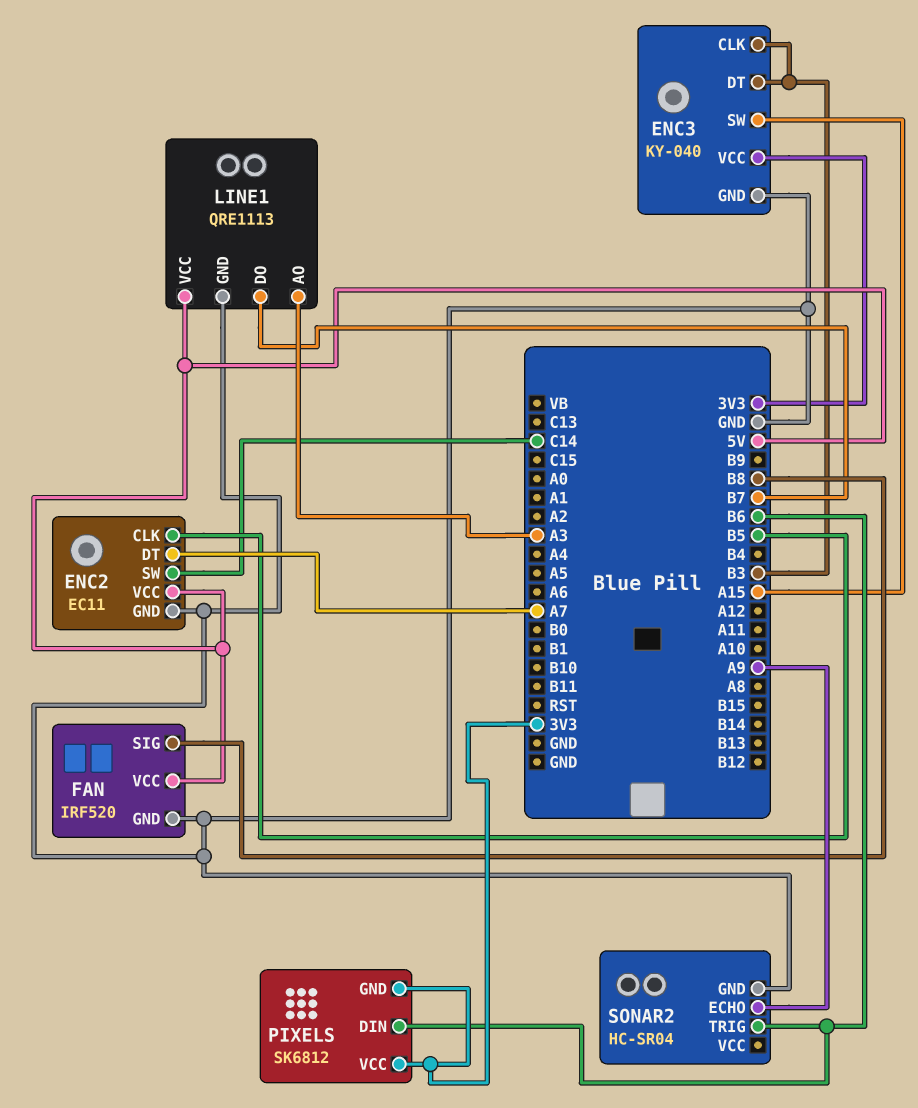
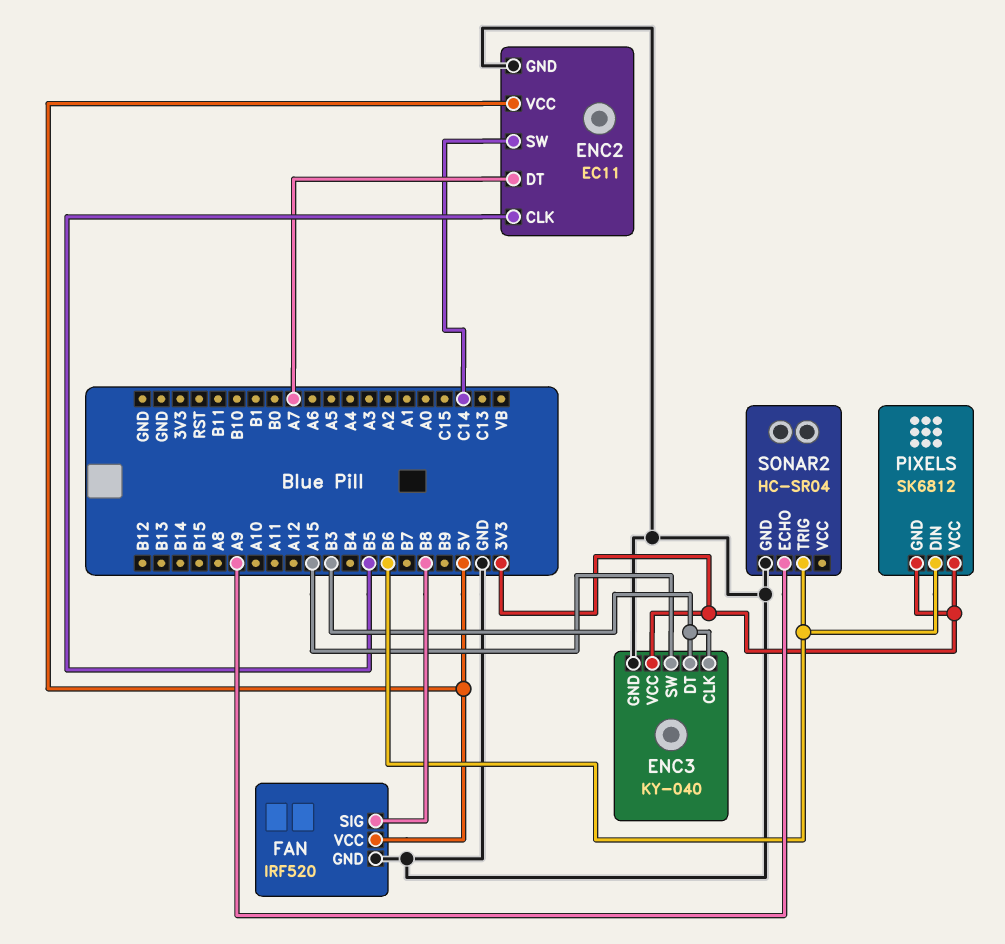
LINE1: QRE1113 -> none
LINE1 pin AO: A3 -> none
LINE1 pin DO: B7 -> none
LINE1 pin GND: GND -> none
LINE1 pin VCC: 5V -> none

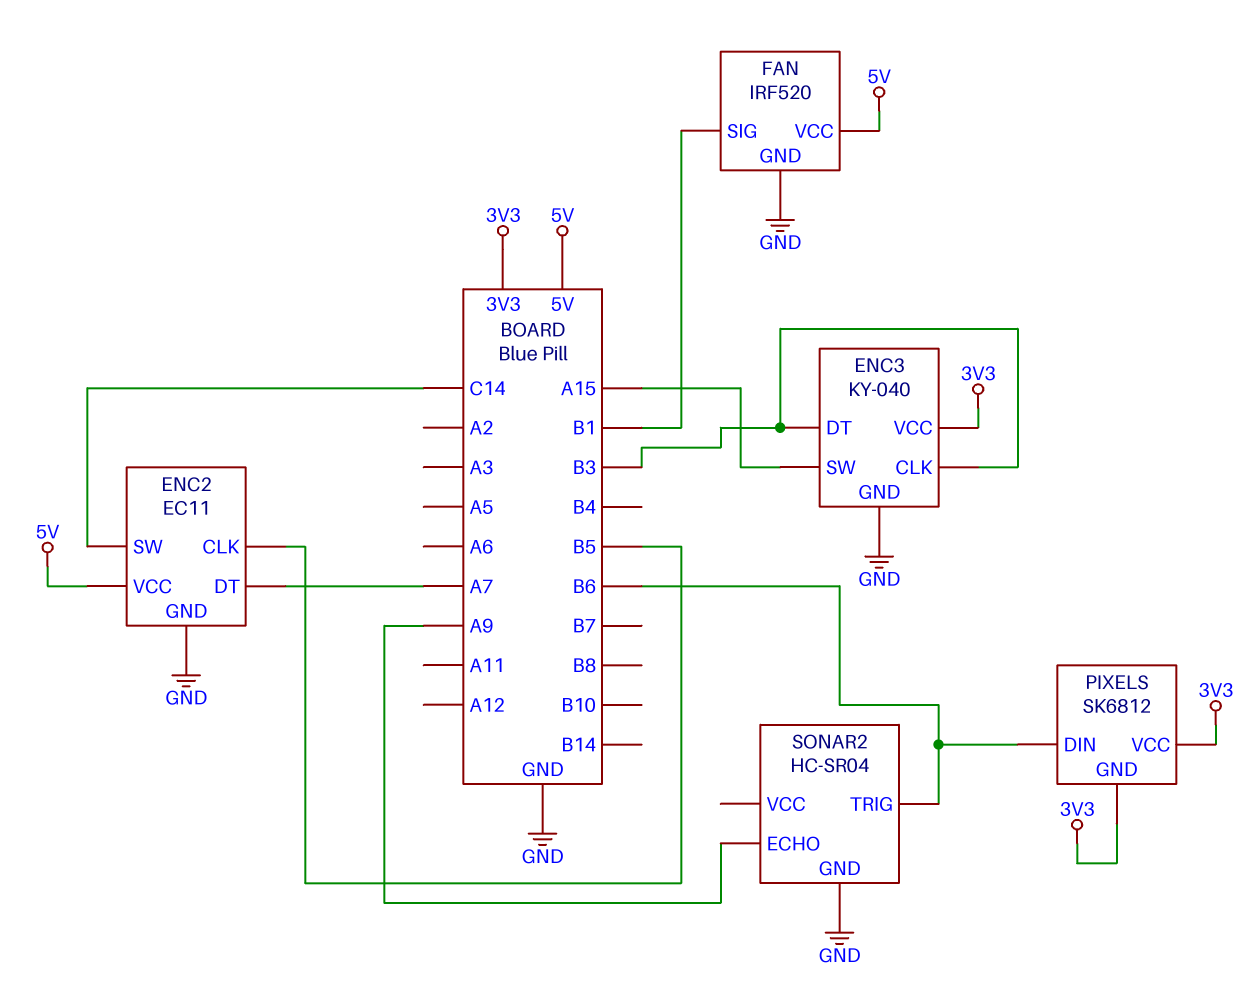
FAN pin SIG: B8 -> B1

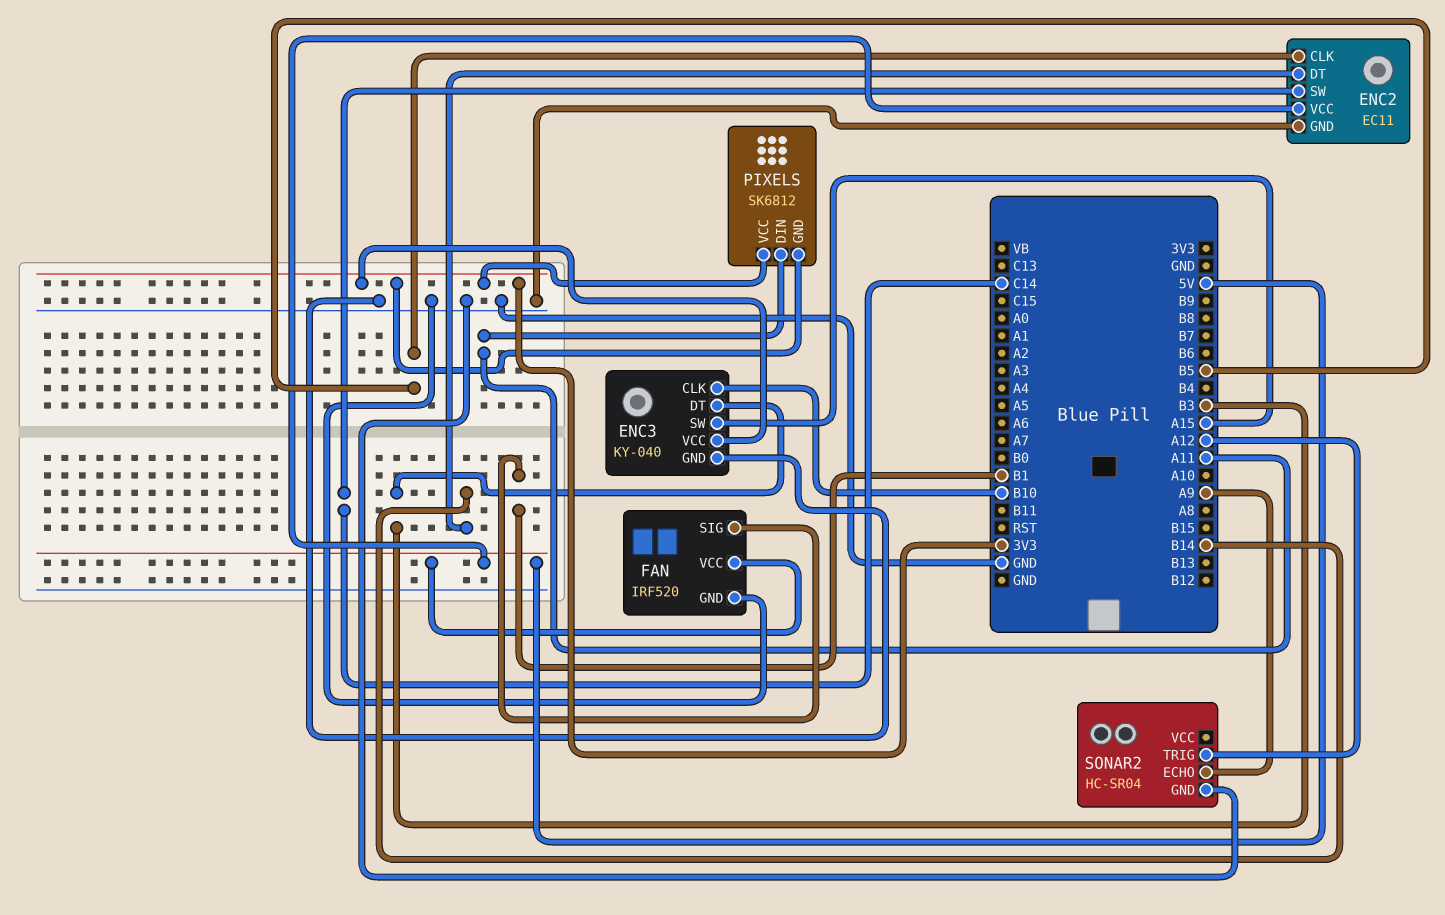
ENC2 pin DT: A7 -> B14
ENC3 pin CLK: B3 -> B10
PIXELS pin DIN: B6 -> A11
SONAR2 pin TRIG: B6 -> A12

